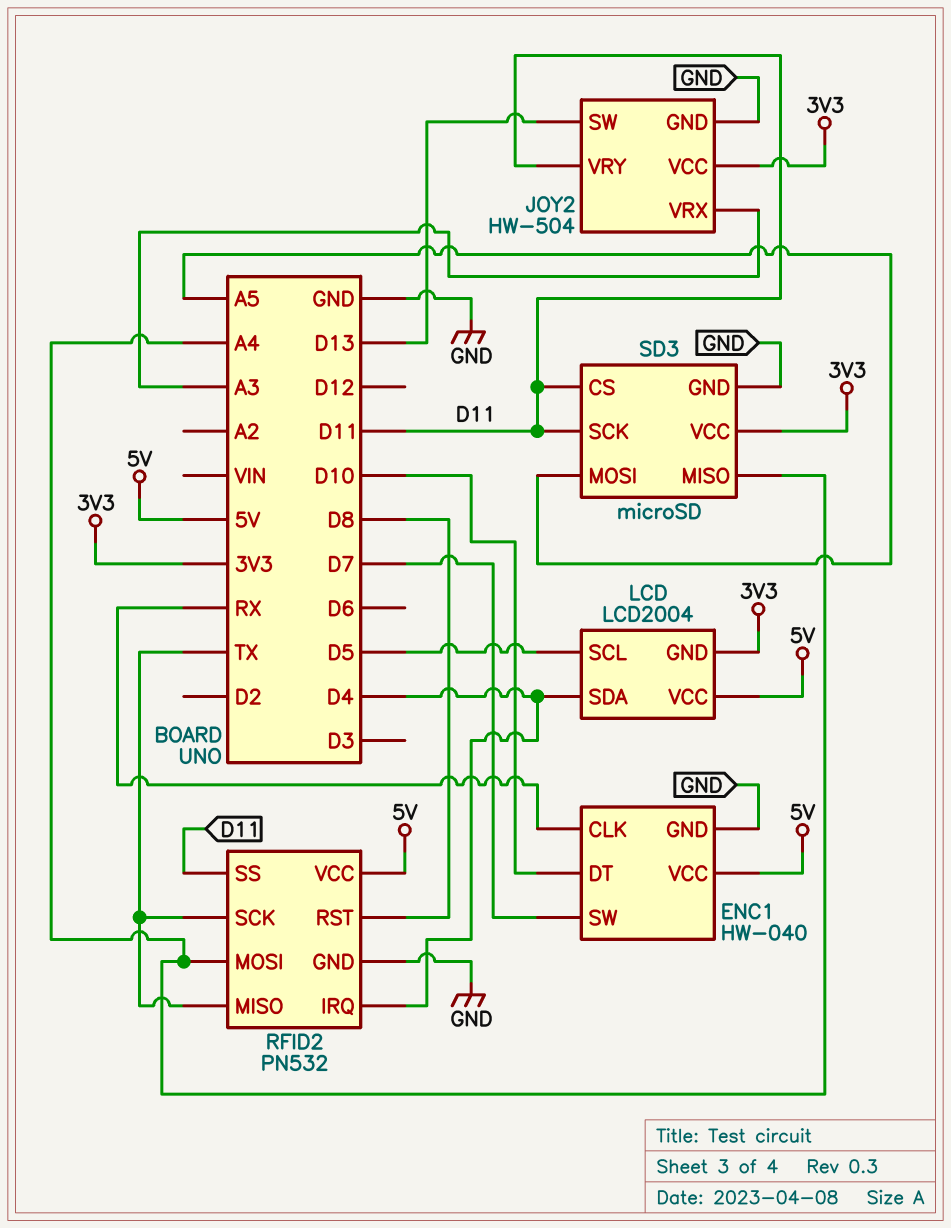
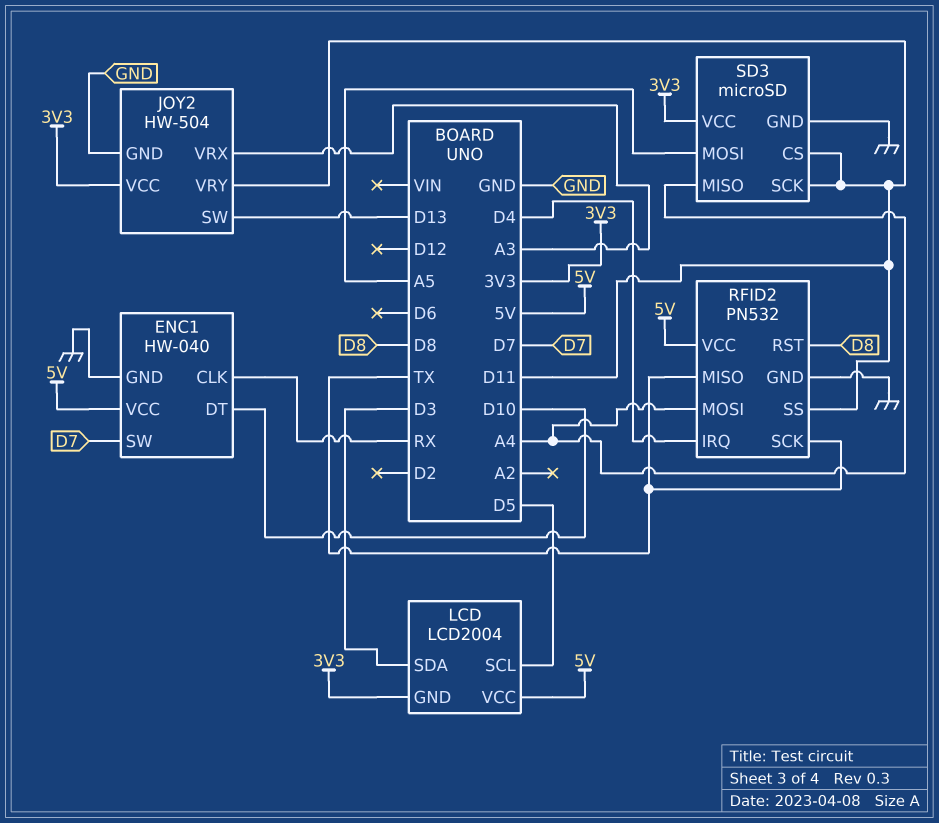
LCD pin SDA: D4 -> D3

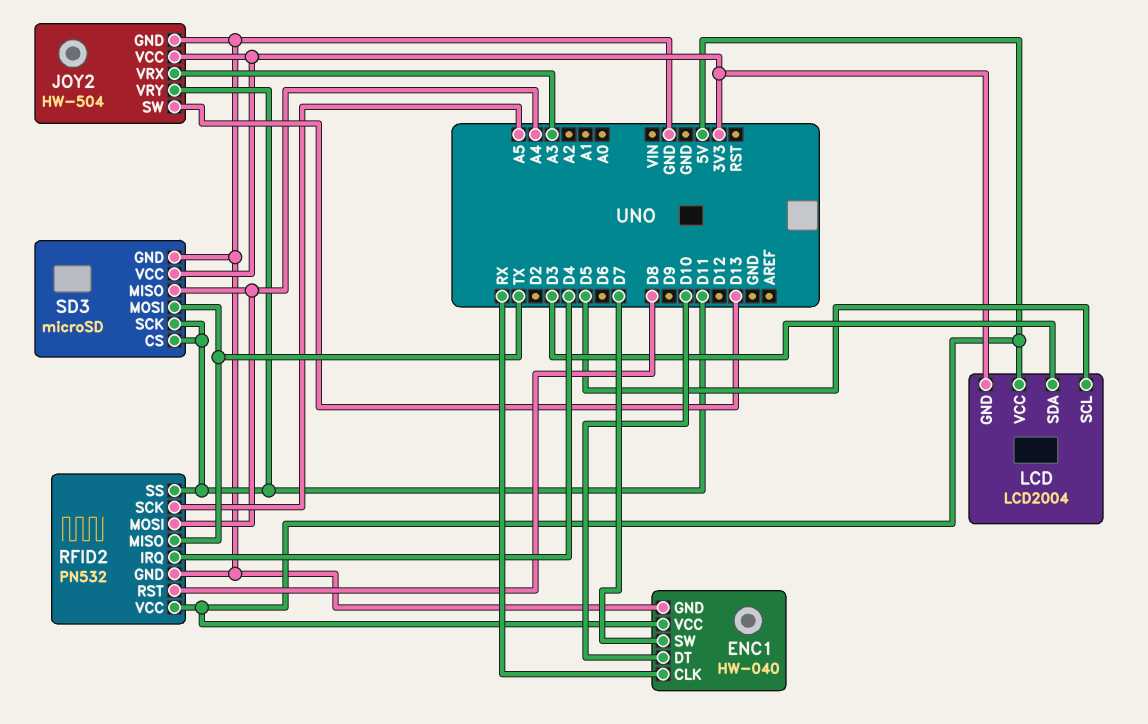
RFID2 pin SCK: TX -> A5
SD3 pin MOSI: A5 -> TX

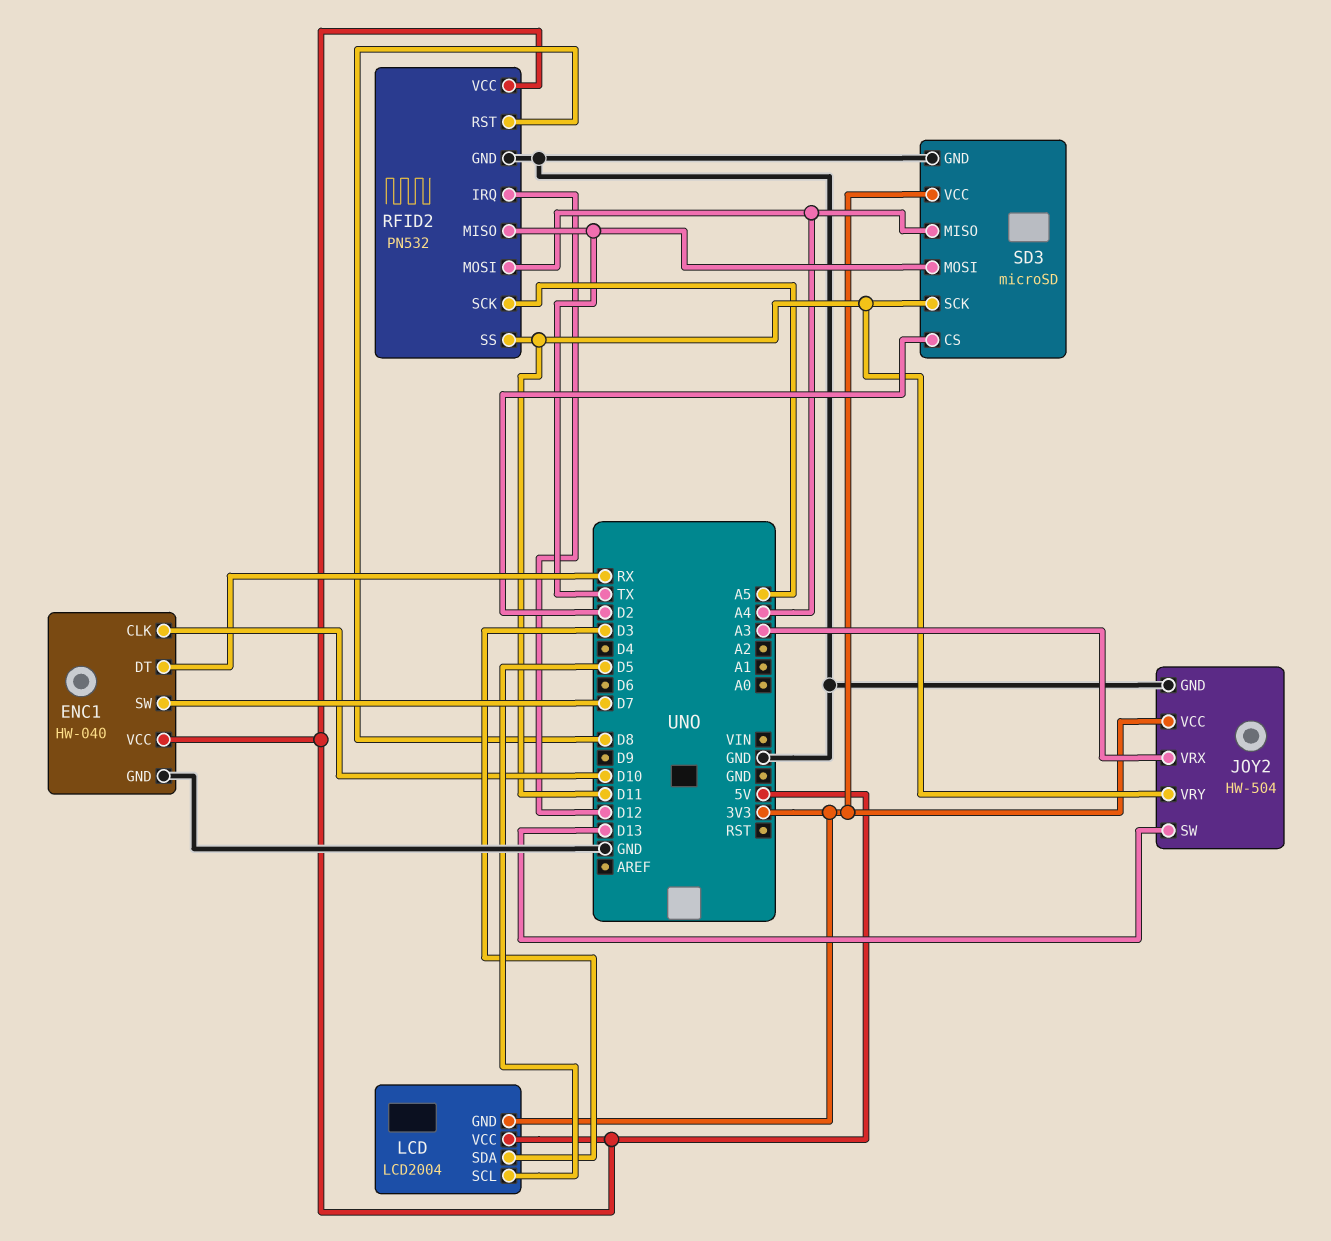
ENC1 pin CLK: RX -> D10
ENC1 pin DT: D10 -> RX
RFID2 pin IRQ: D4 -> D12
SD3 pin CS: D11 -> D2

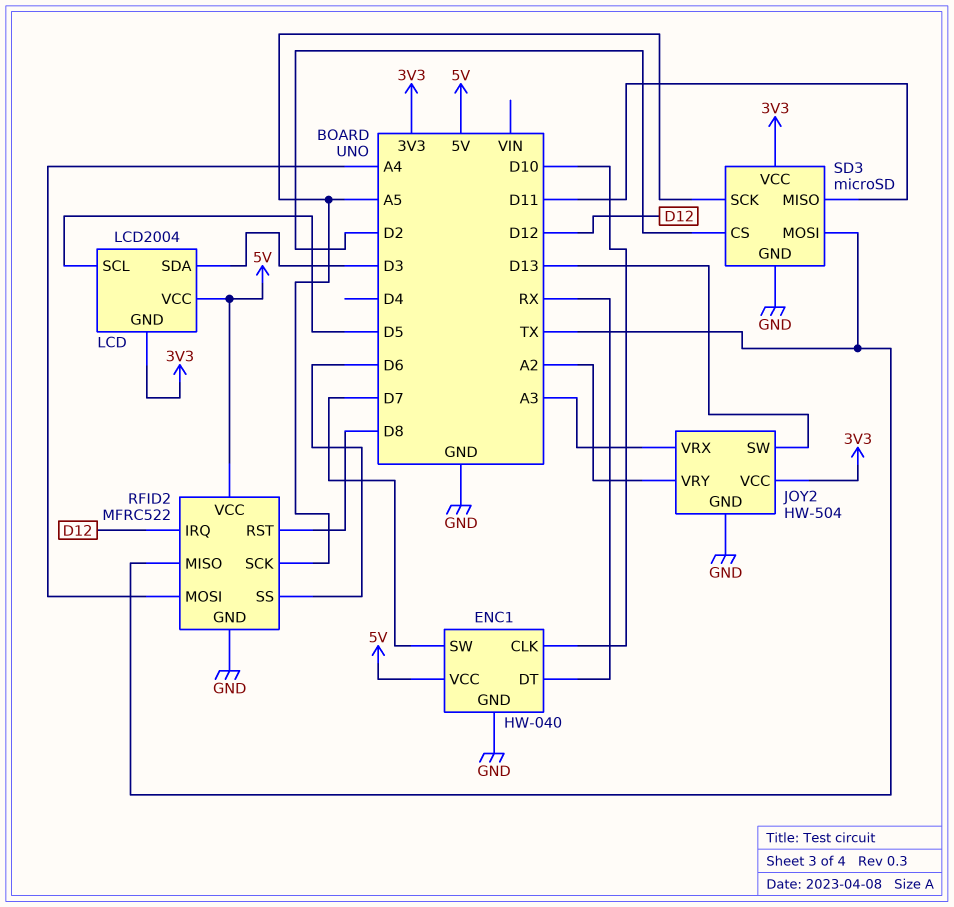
JOY2 pin VRY: D11 -> A2
RFID2: PN532 -> MFRC522
RFID2 pin SS: D11 -> D6
SD3 pin MISO: A4 -> D11
SD3 pin SCK: D11 -> A5

